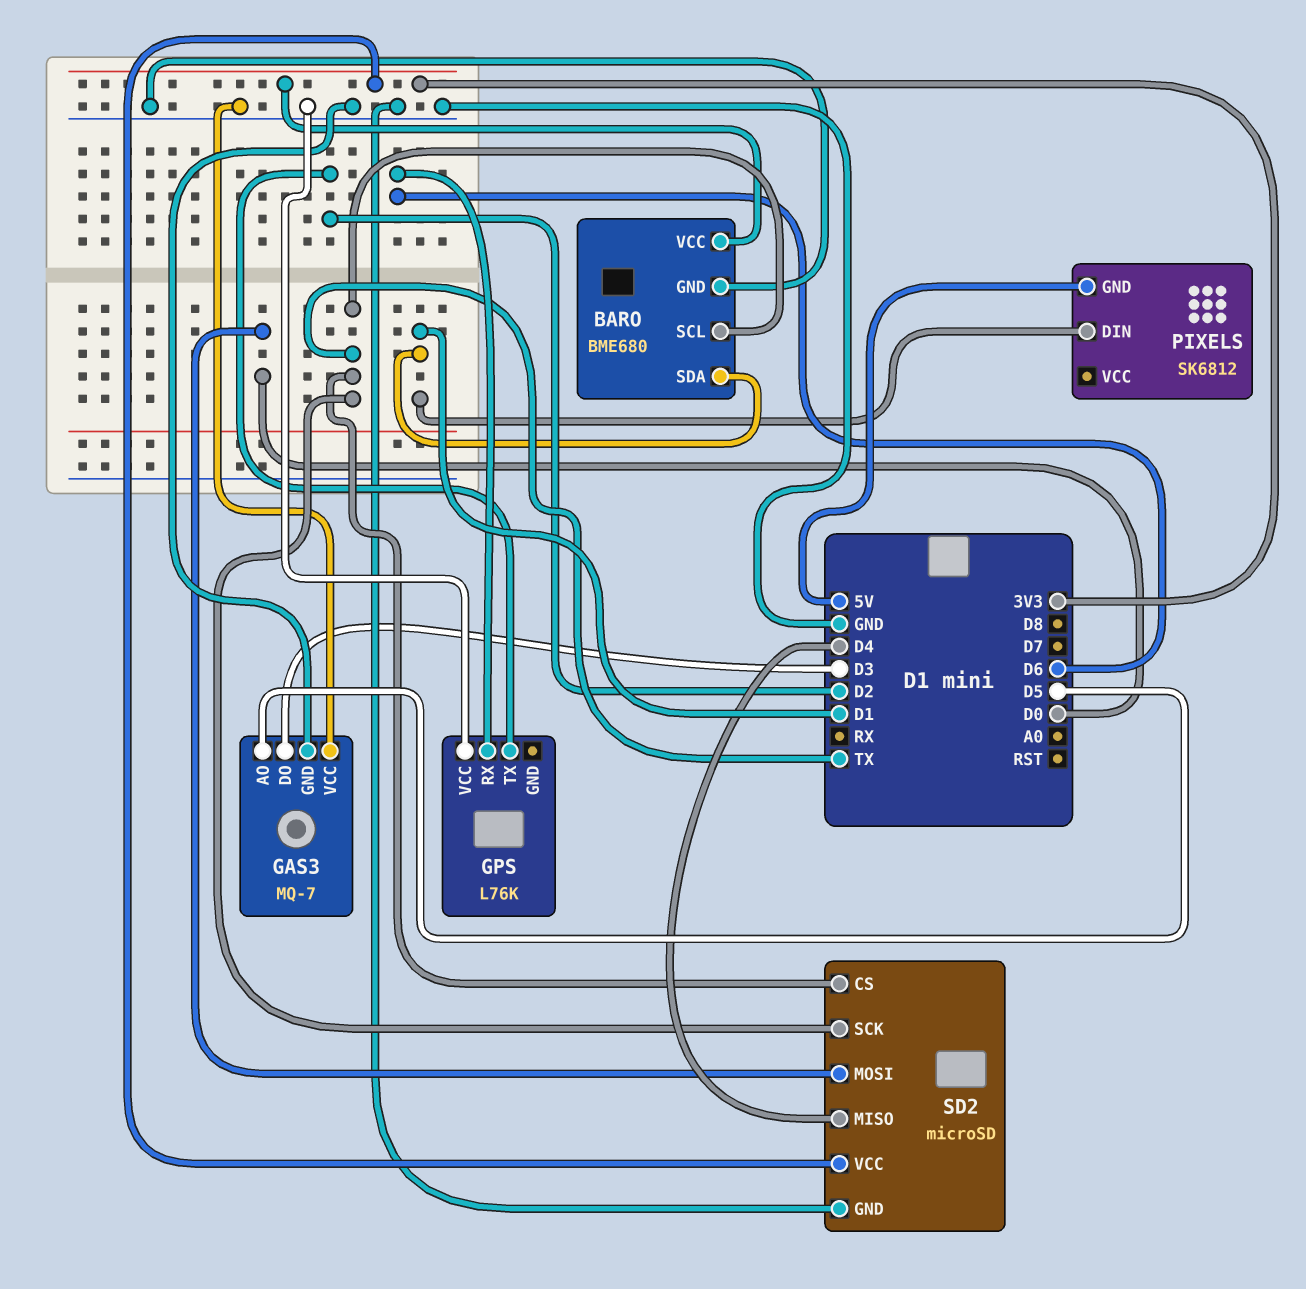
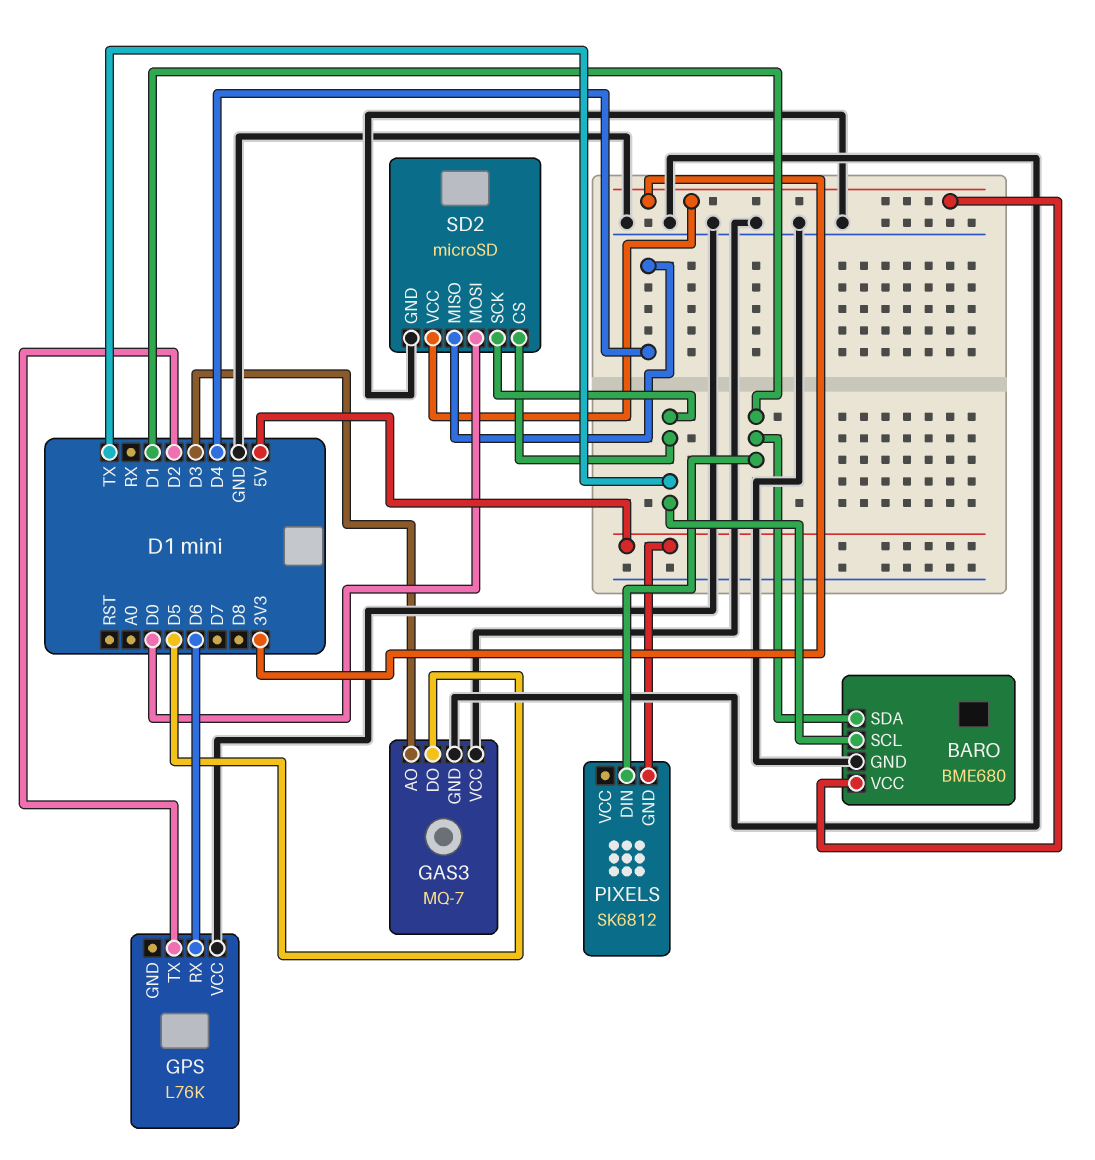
GAS3 pin AO: D5 -> D3
GAS3 pin DO: D3 -> D5

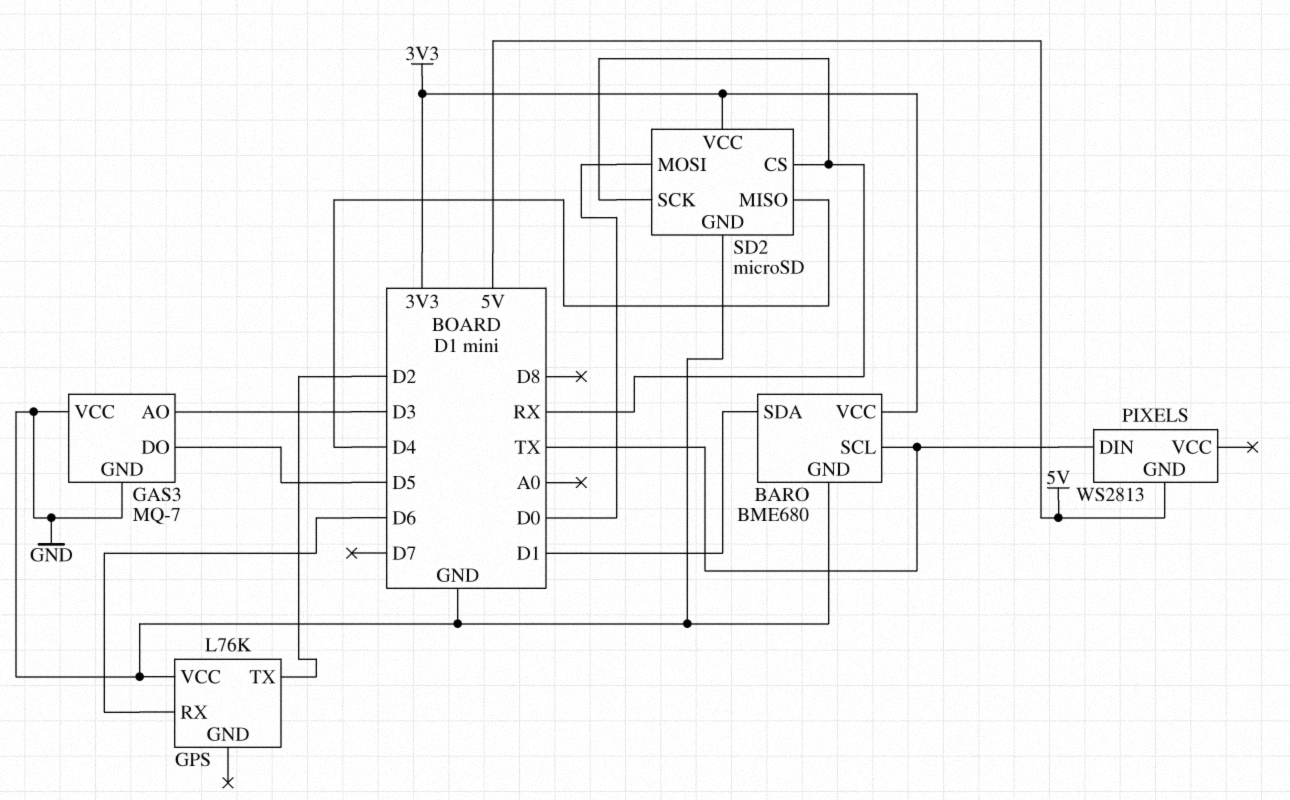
PIXELS: SK6812 -> WS2813
PIXELS pin DIN: D1 -> TX
SD2 pin CS: TX -> RX
SD2 pin SCK: TX -> RX

